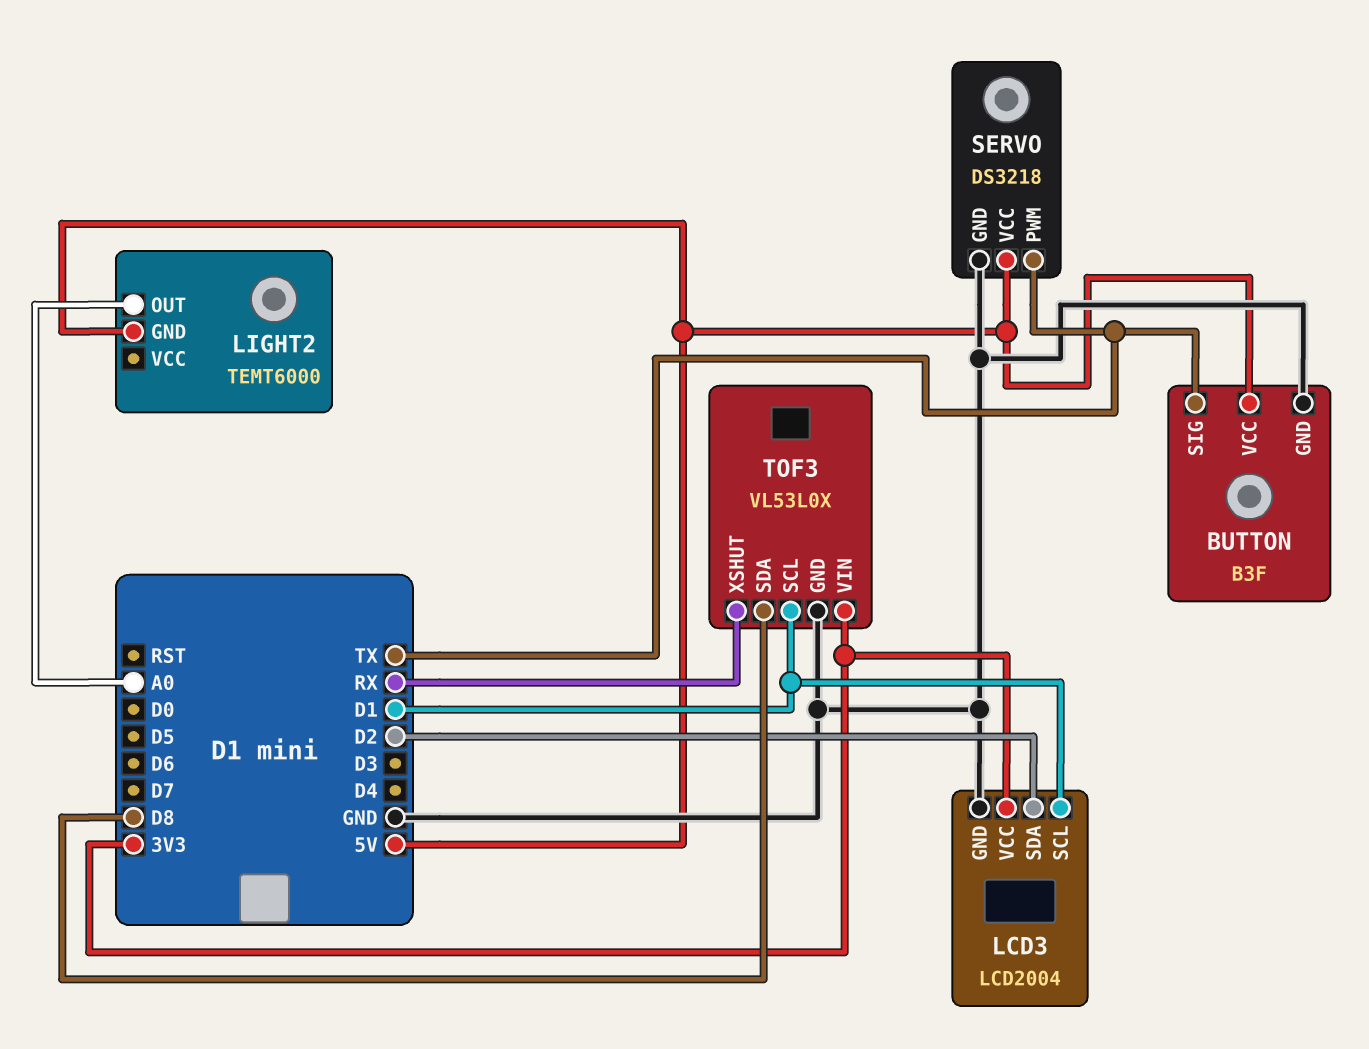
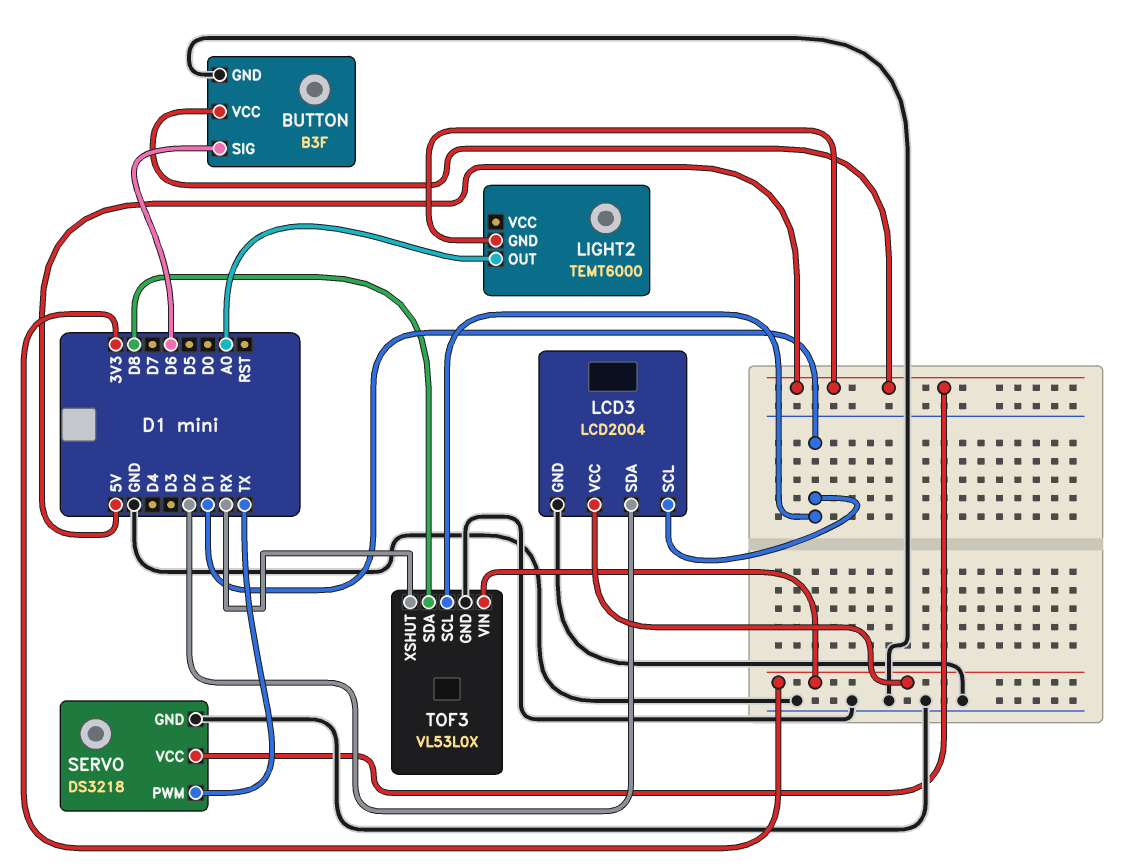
BUTTON pin SIG: TX -> D6

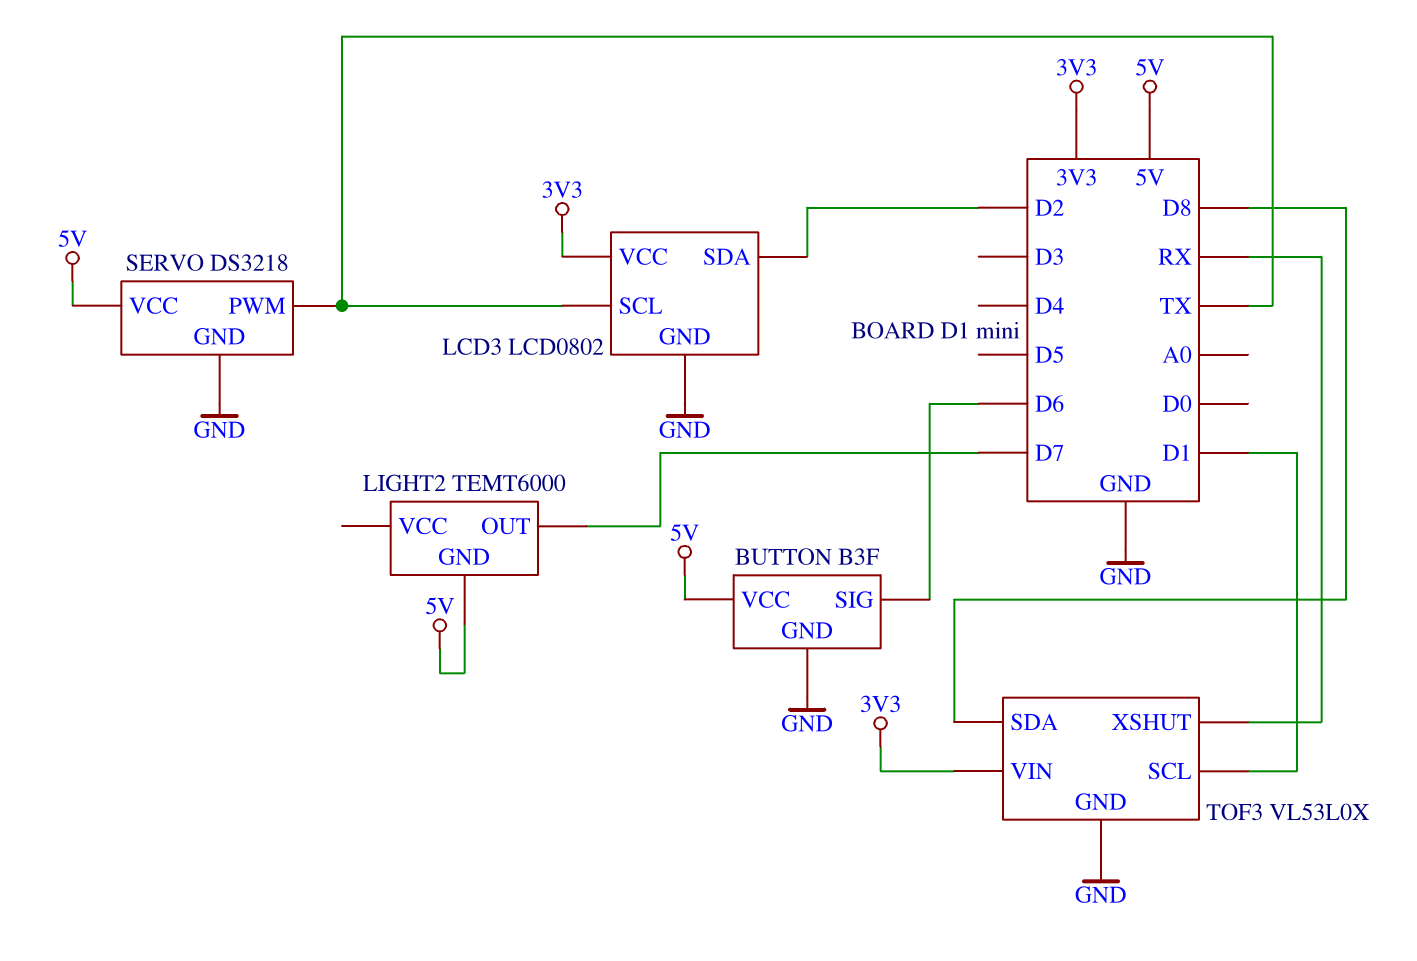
LCD3: LCD2004 -> LCD0802
LCD3 pin SCL: D1 -> TX
LIGHT2 pin OUT: A0 -> D7

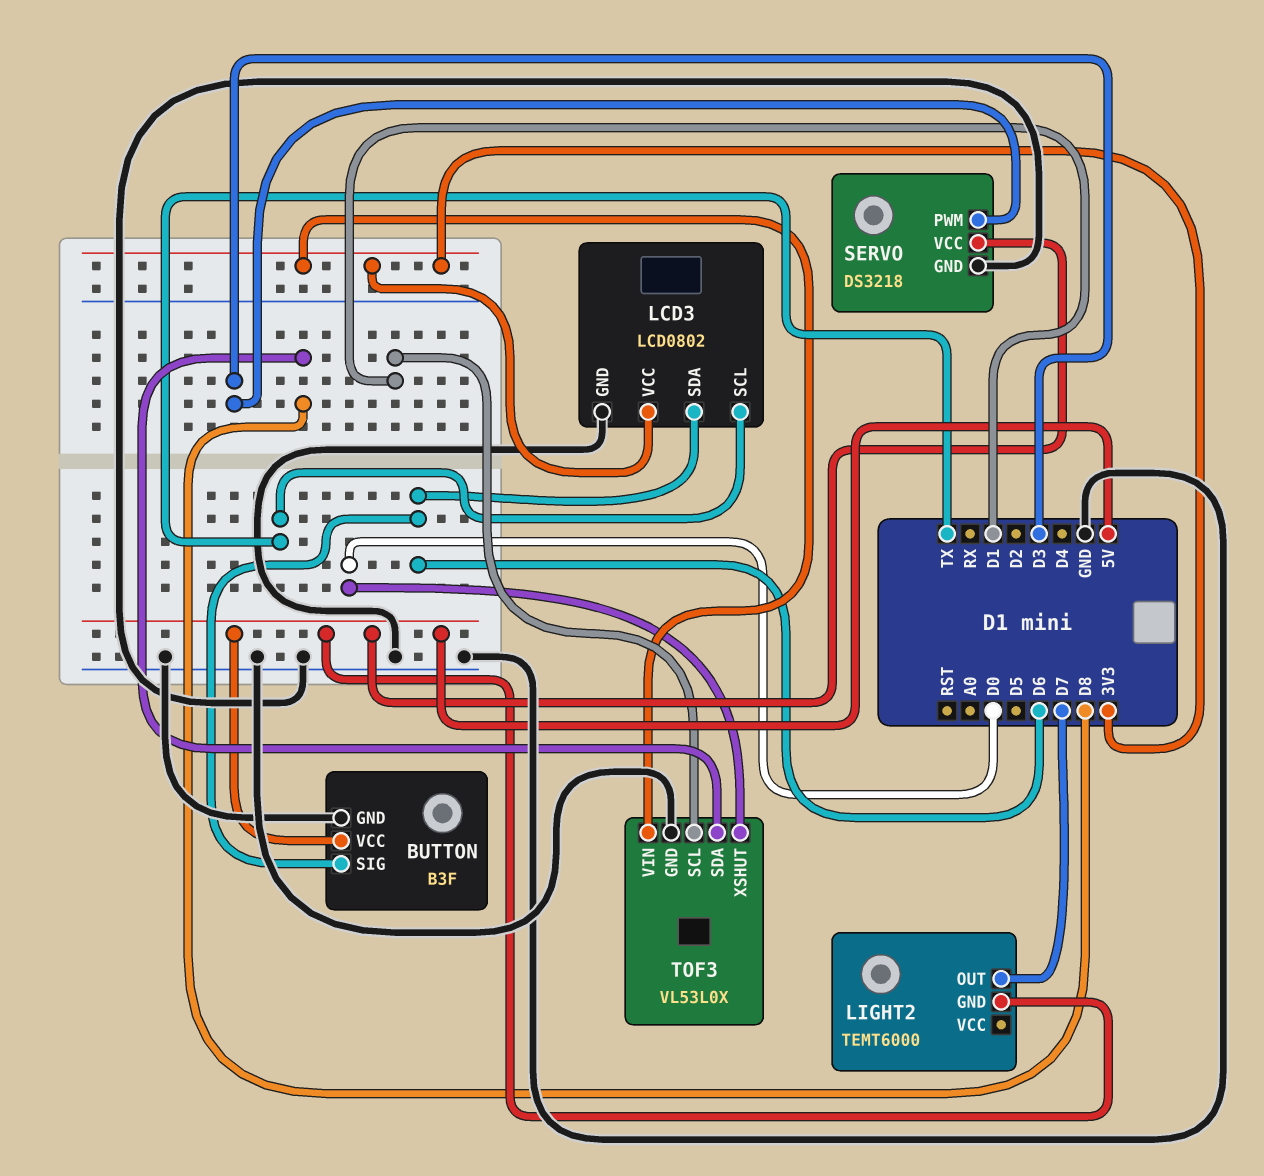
LCD3 pin SDA: D2 -> D6
SERVO pin PWM: TX -> D3
TOF3 pin XSHUT: RX -> D0

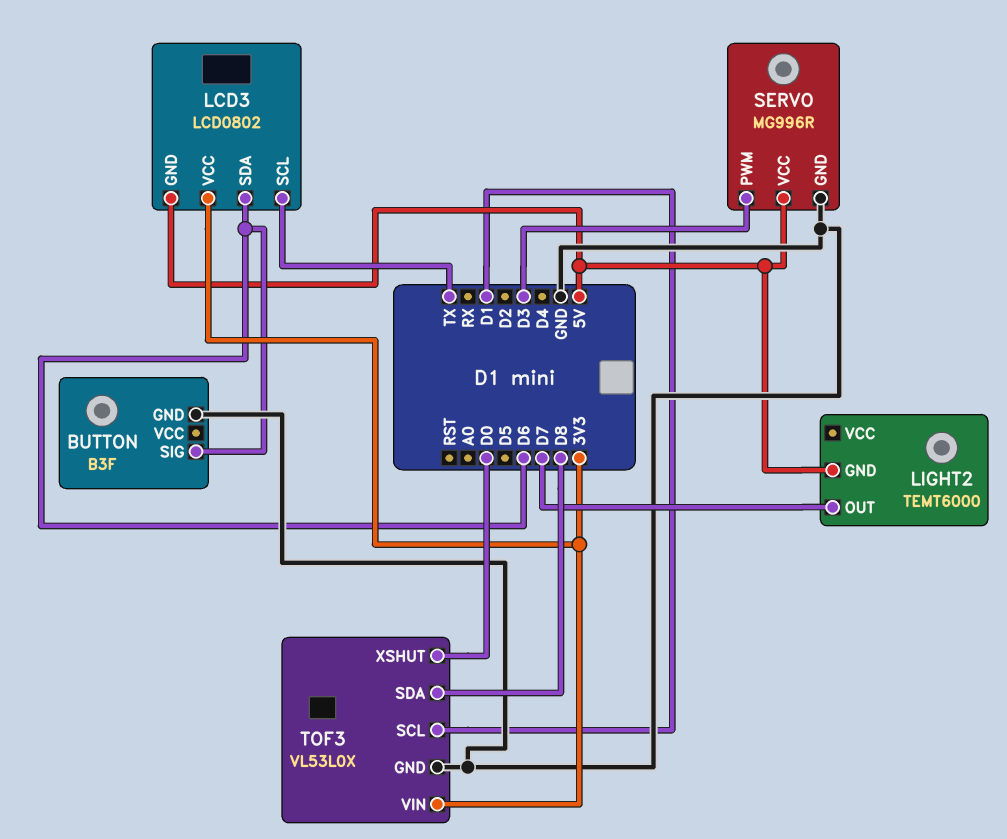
BUTTON pin VCC: 5V -> none
LCD3 pin GND: GND -> 5V
SERVO: DS3218 -> MG996R

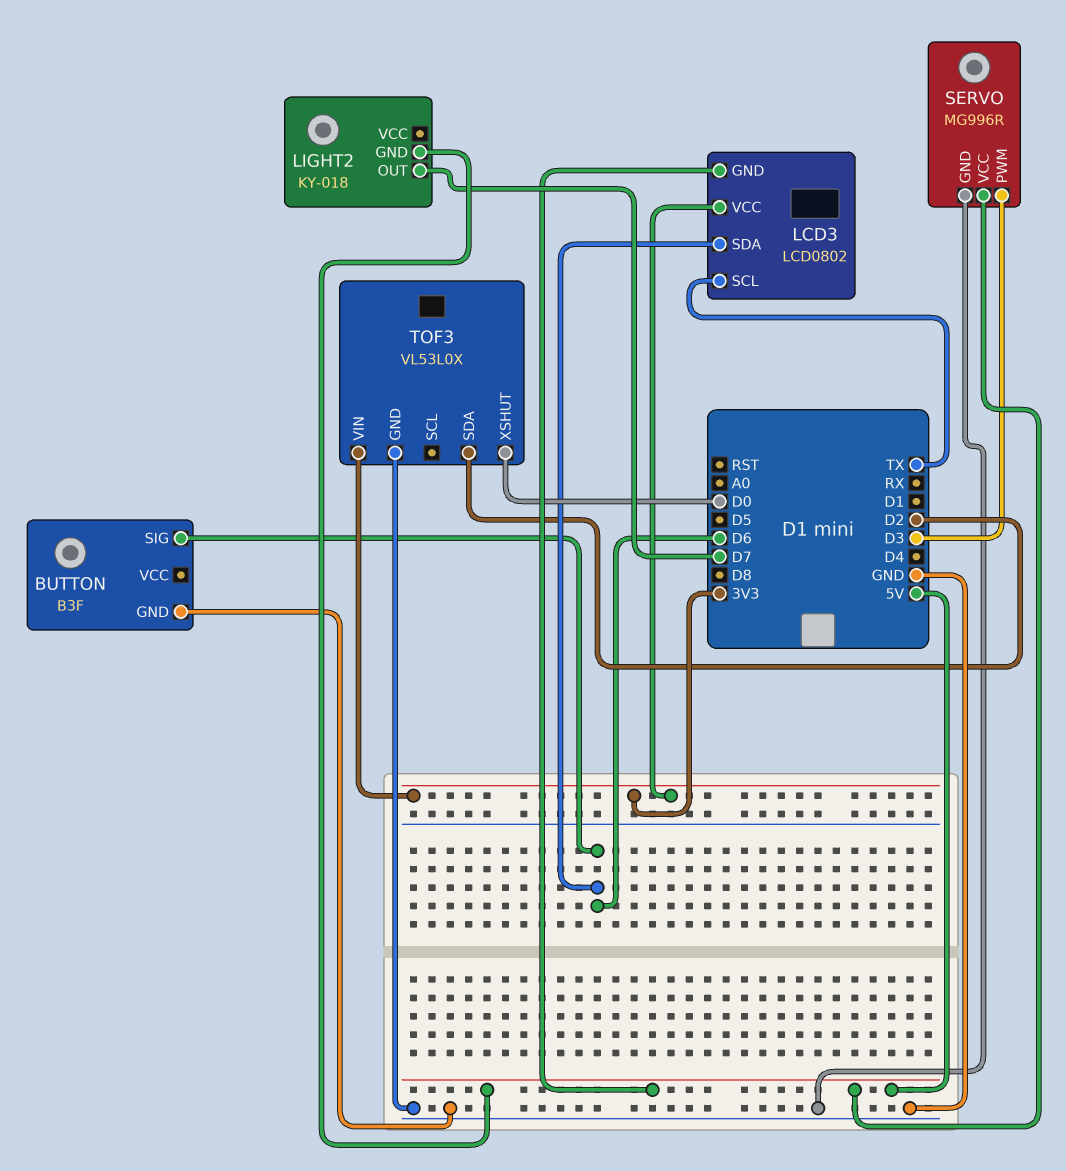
LIGHT2: TEMT6000 -> KY-018
TOF3 pin SCL: D1 -> none
TOF3 pin SDA: D8 -> D2

